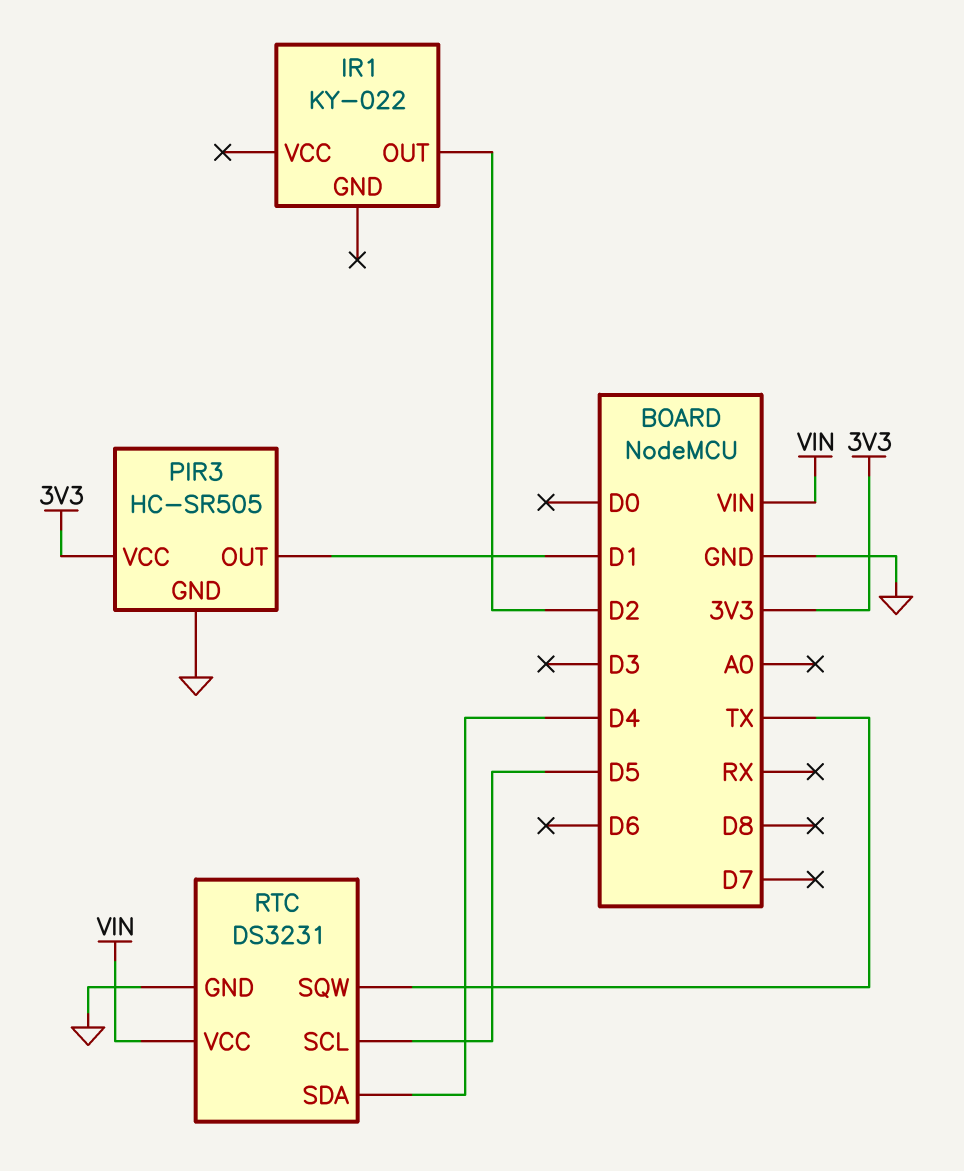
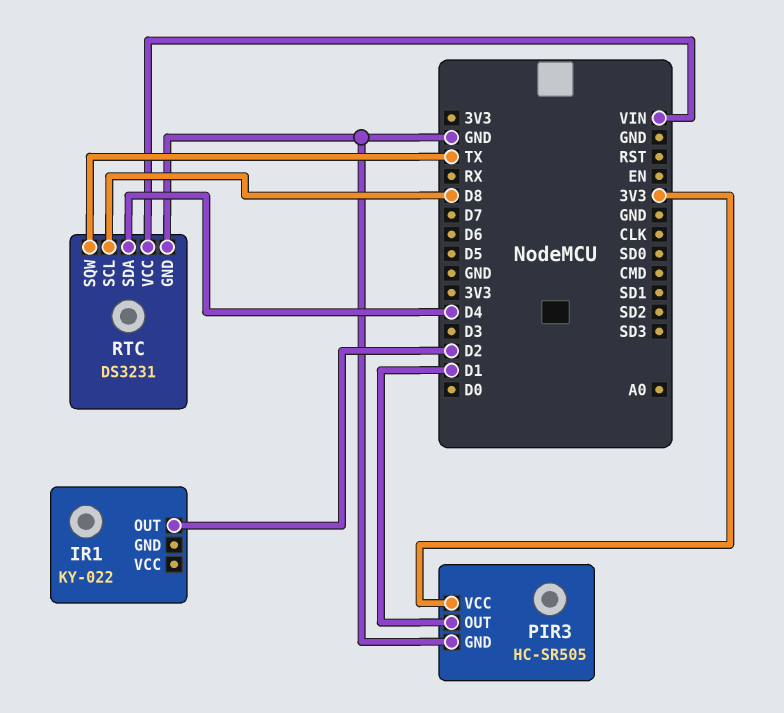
RTC pin SCL: D5 -> D8

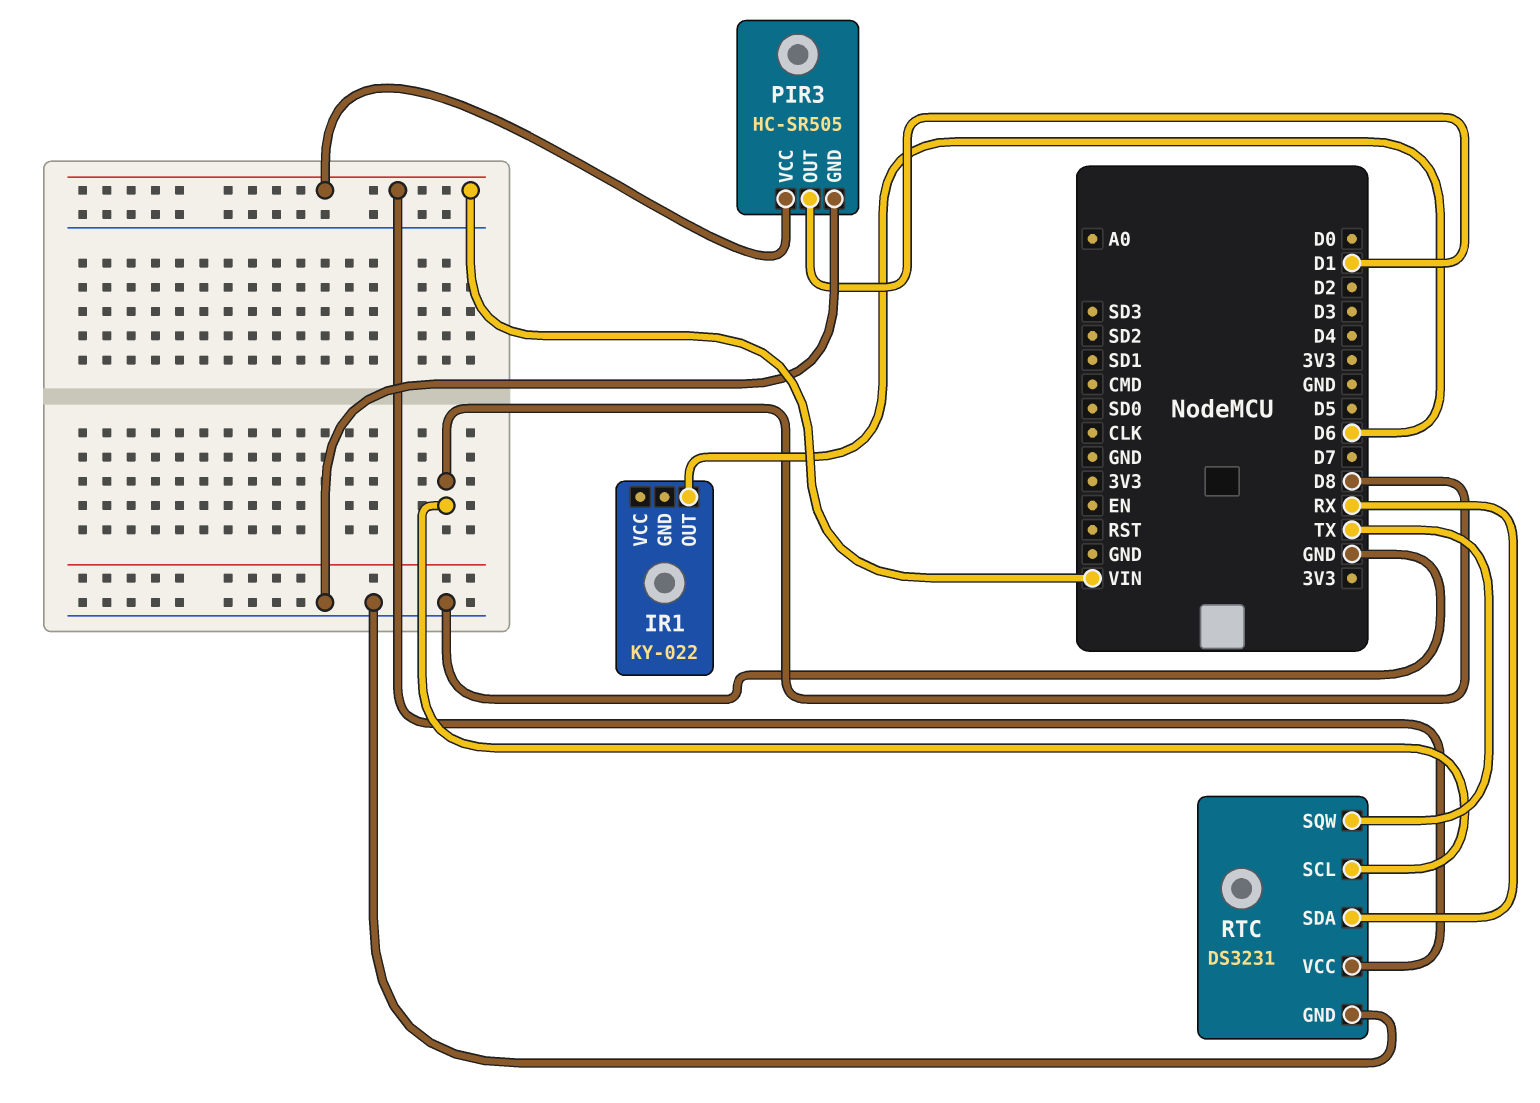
IR1 pin OUT: D2 -> D6
PIR3 pin VCC: 3V3 -> VIN
RTC pin SDA: D4 -> RX

